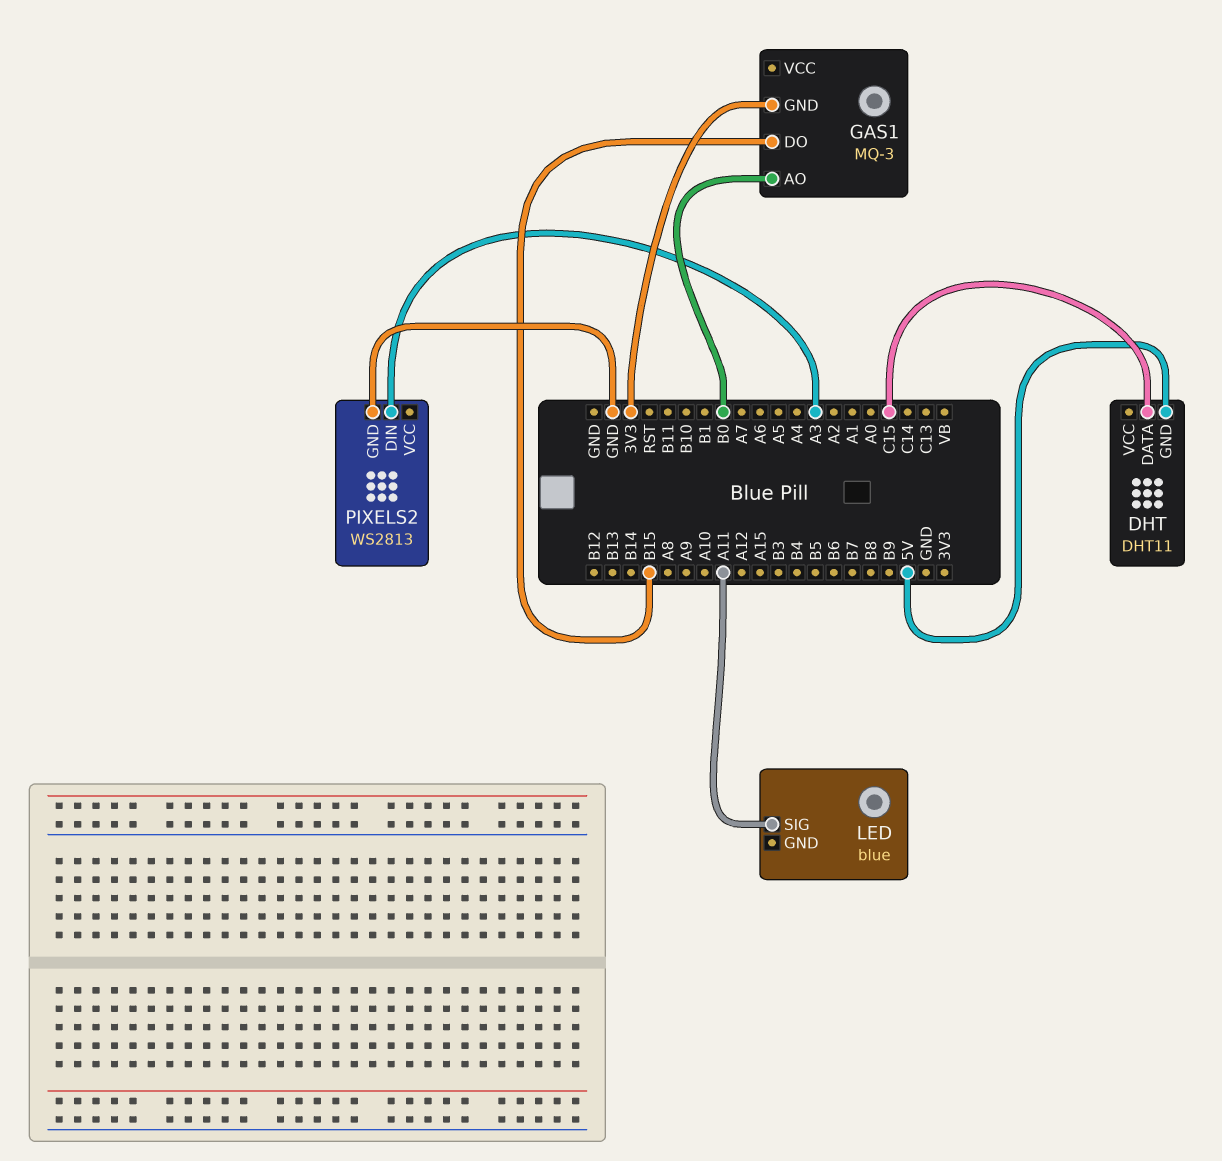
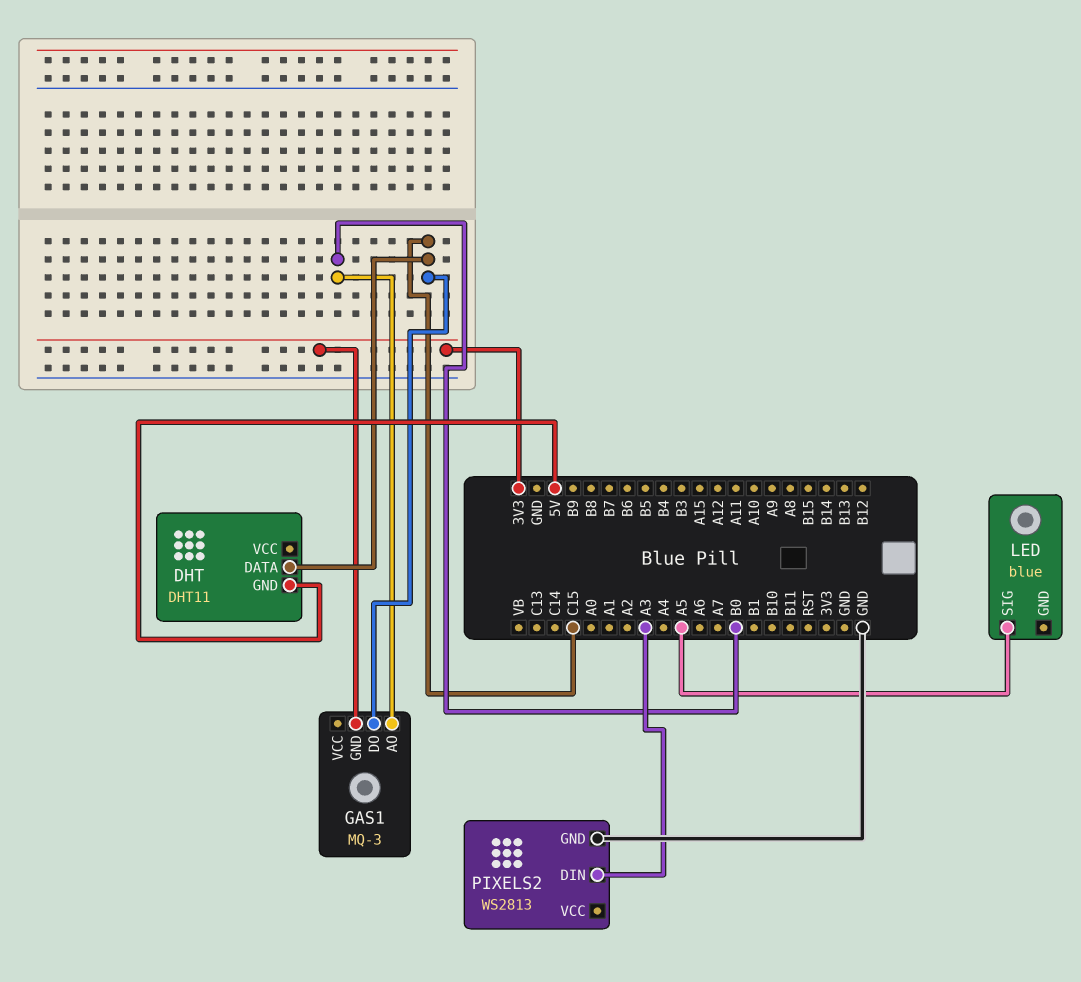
GAS1 pin DO: B15 -> C15
LED pin SIG: A11 -> A5

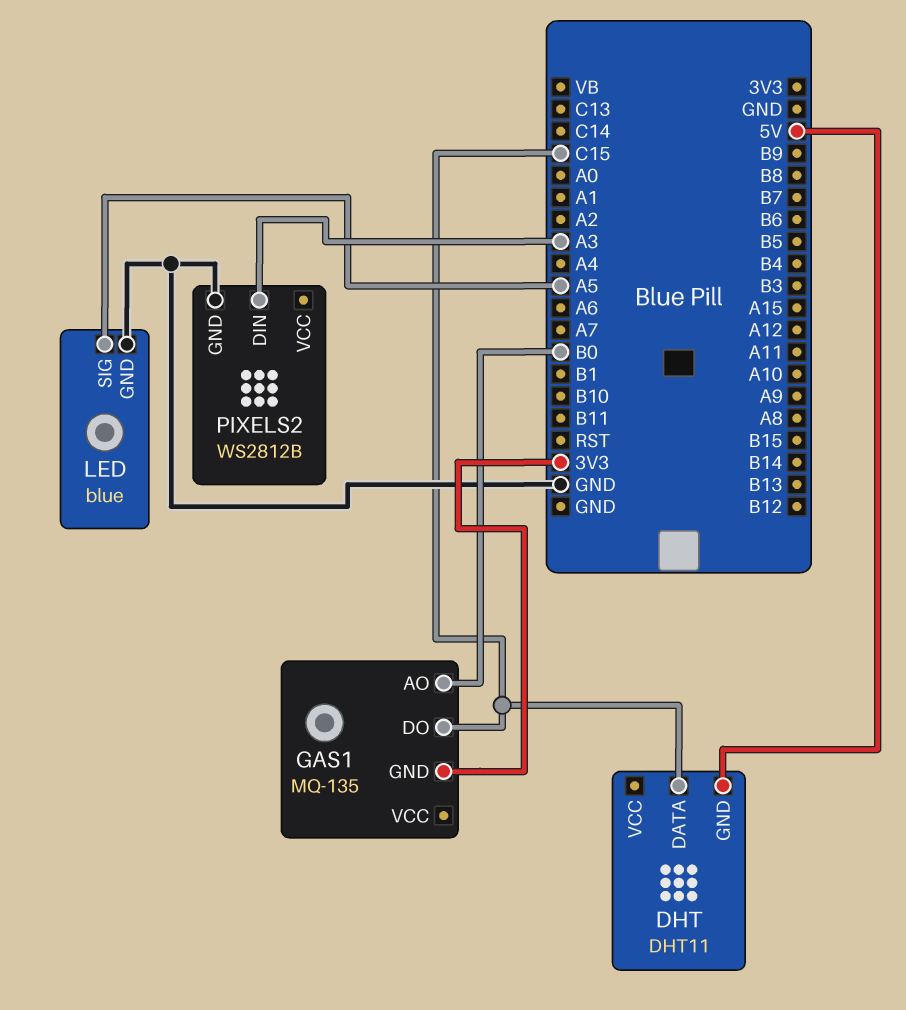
GAS1: MQ-3 -> MQ-135
LED pin GND: none -> GND
PIXELS2: WS2813 -> WS2812B

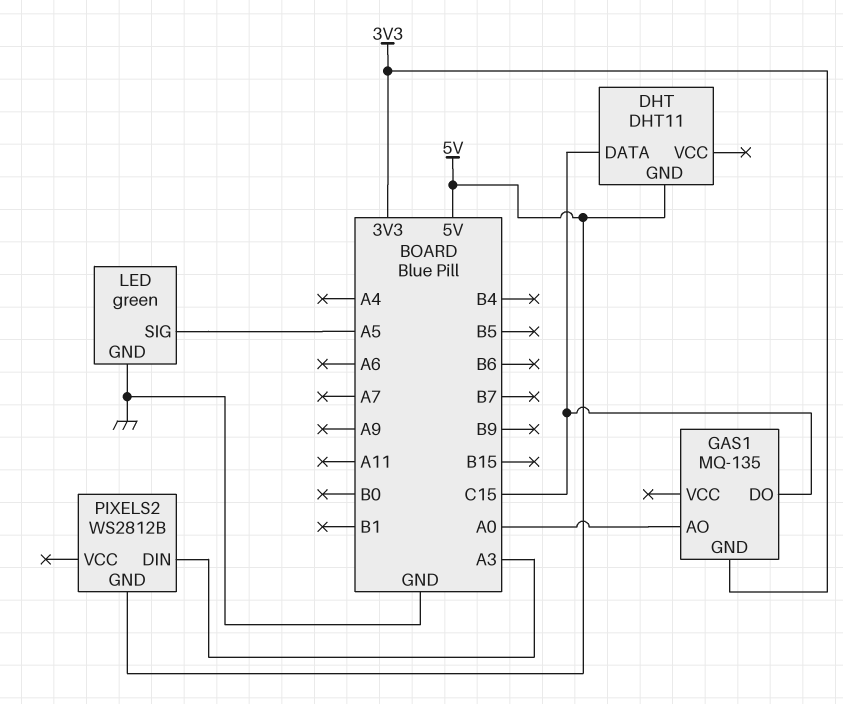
GAS1 pin AO: B0 -> A0
LED: blue -> green
PIXELS2 pin GND: GND -> 5V

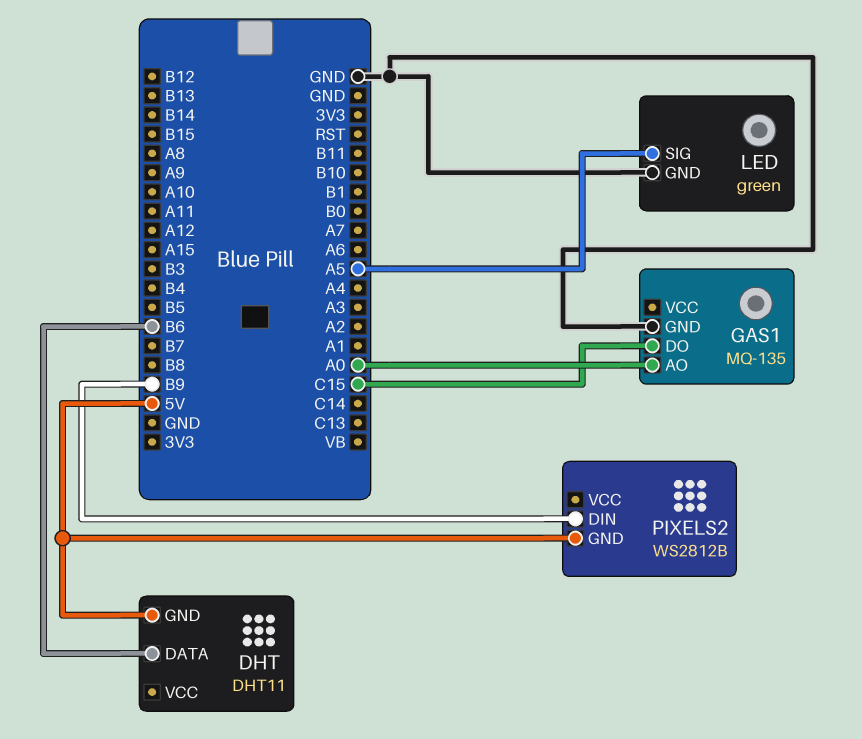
DHT pin DATA: C15 -> B6
GAS1 pin GND: 3V3 -> GND
PIXELS2 pin DIN: A3 -> B9

